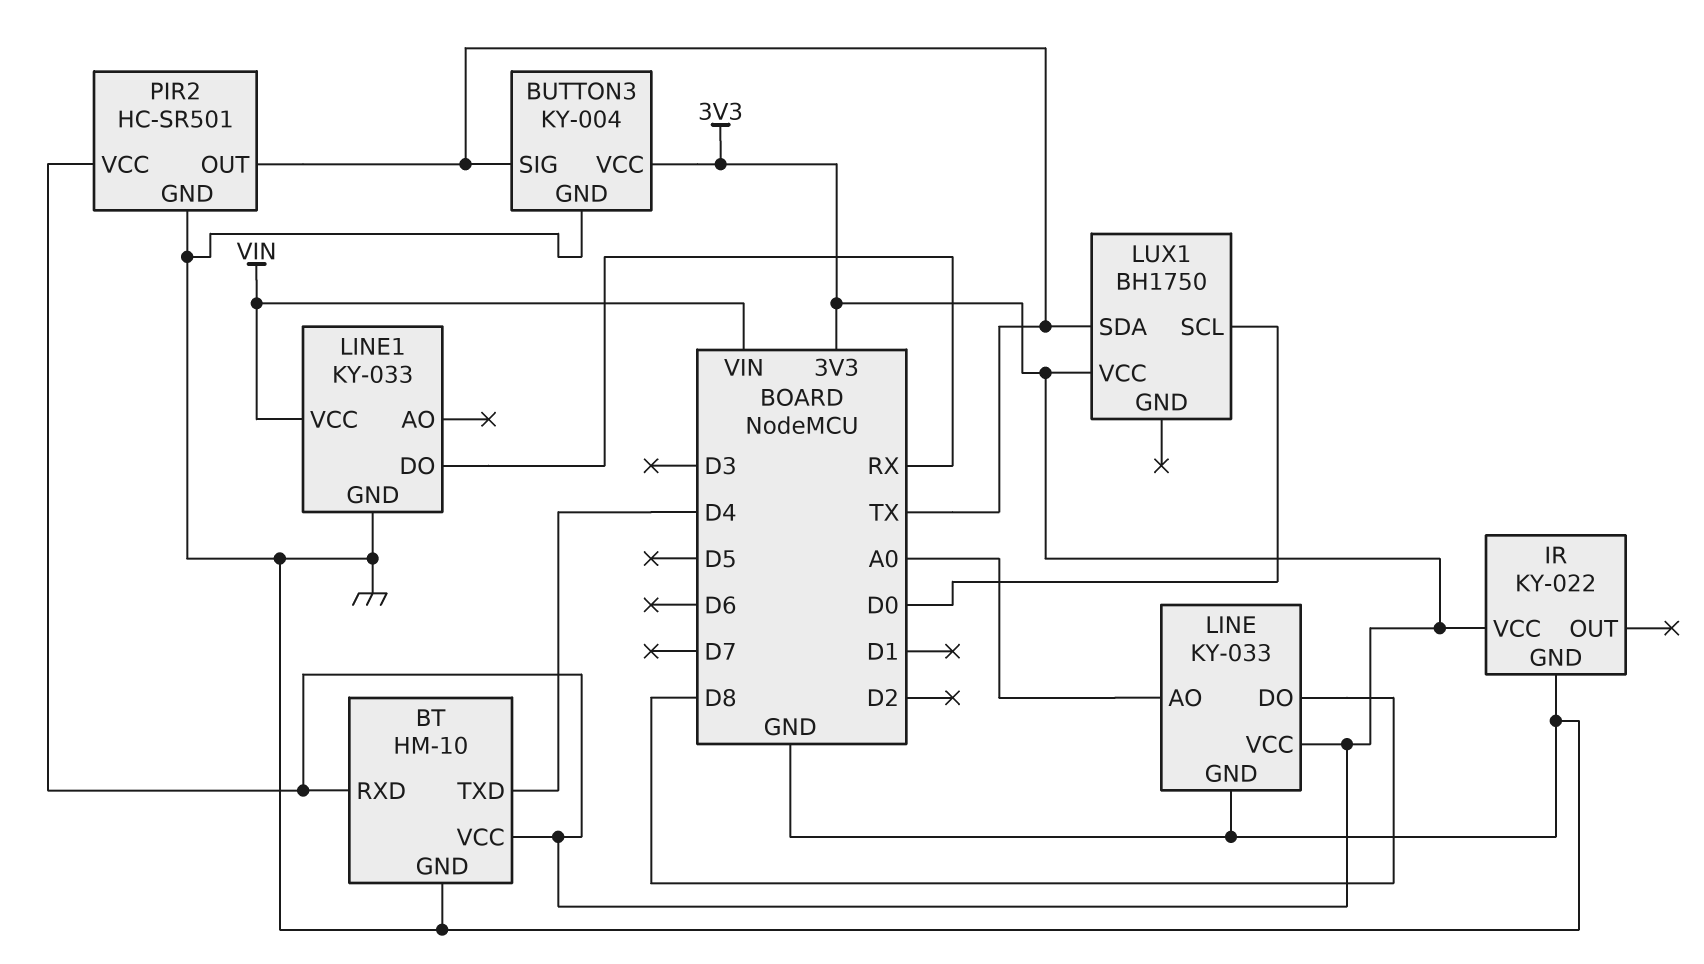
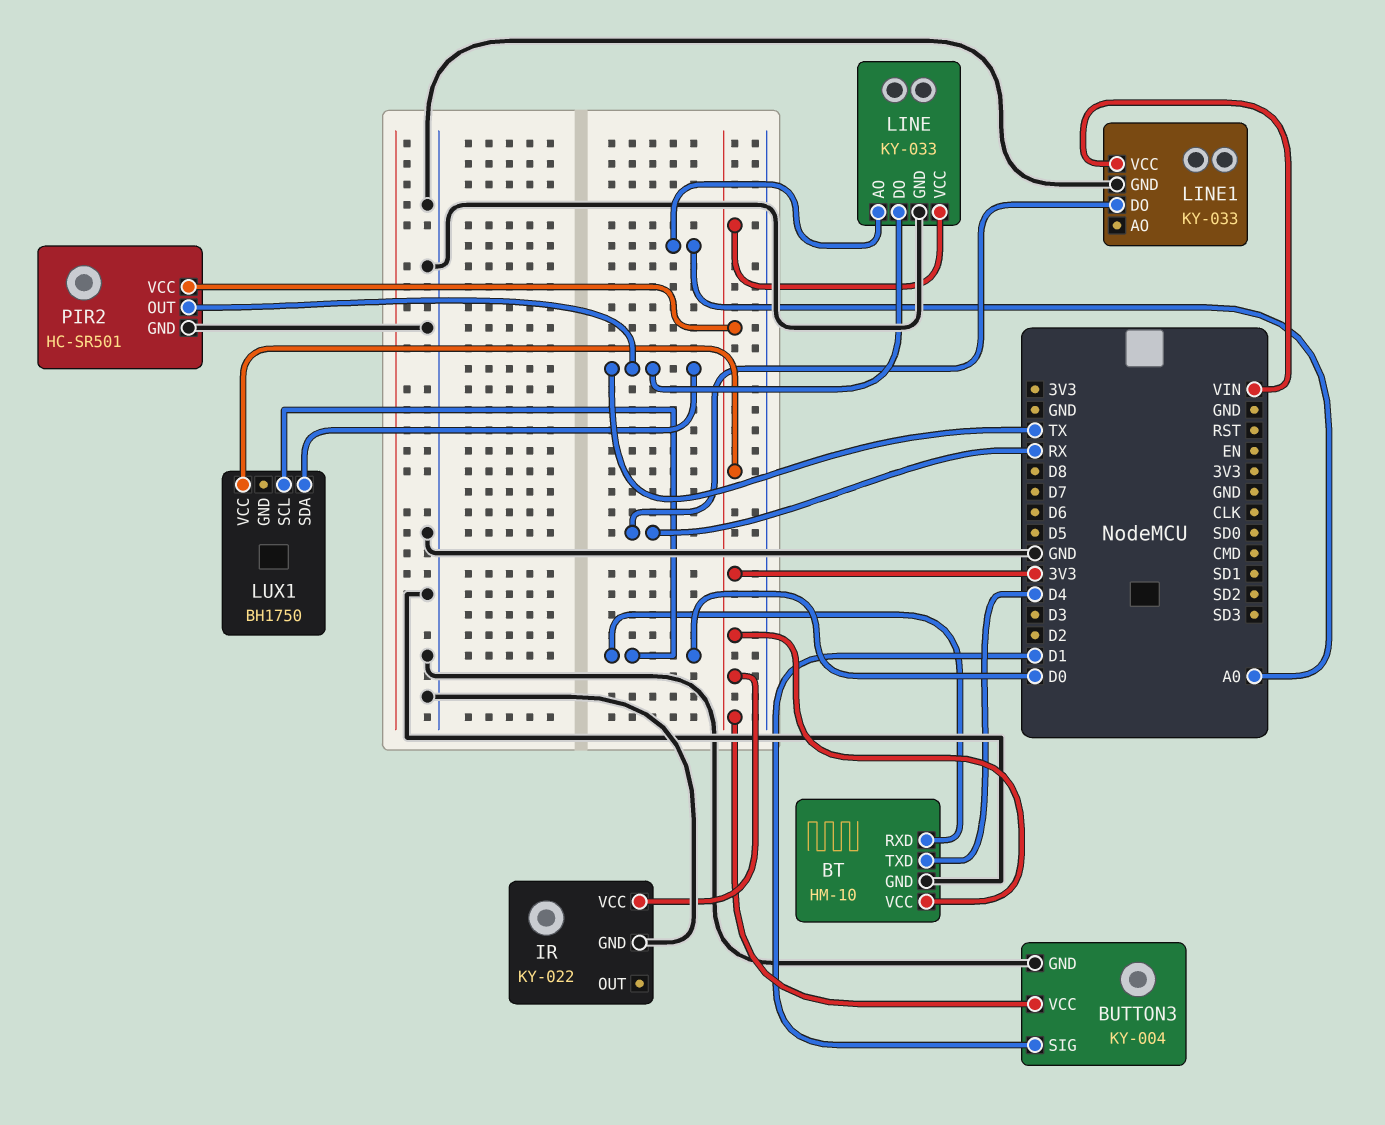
BT pin RXD: 3V3 -> D0
BUTTON3 pin SIG: TX -> D1
LINE pin DO: D8 -> TX

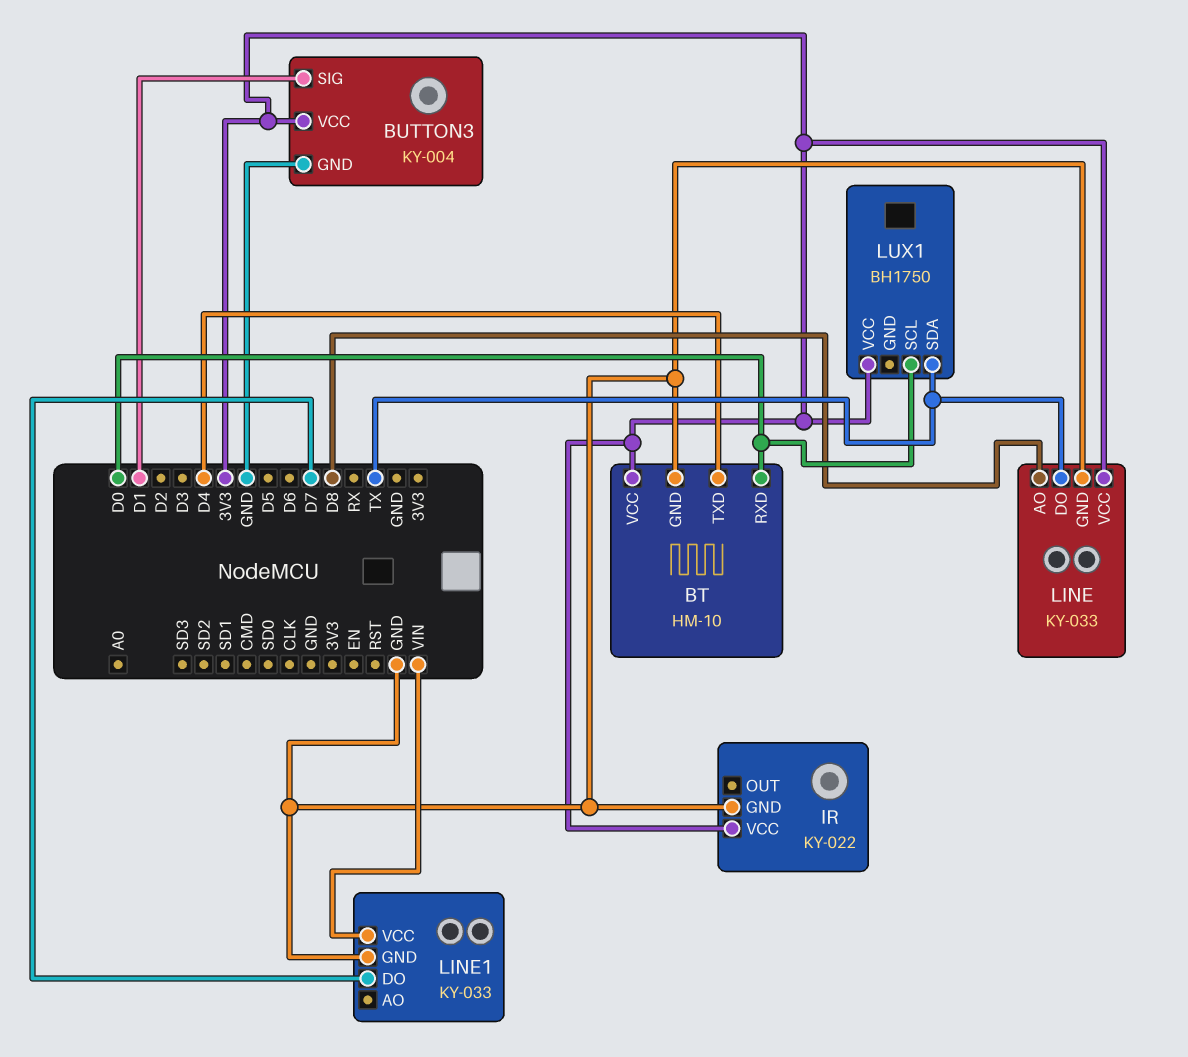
LINE pin AO: A0 -> D8
LINE1 pin DO: RX -> D7
PIR2: HC-SR501 -> none
PIR2 pin GND: GND -> none
PIR2 pin OUT: TX -> none
PIR2 pin VCC: 3V3 -> none

